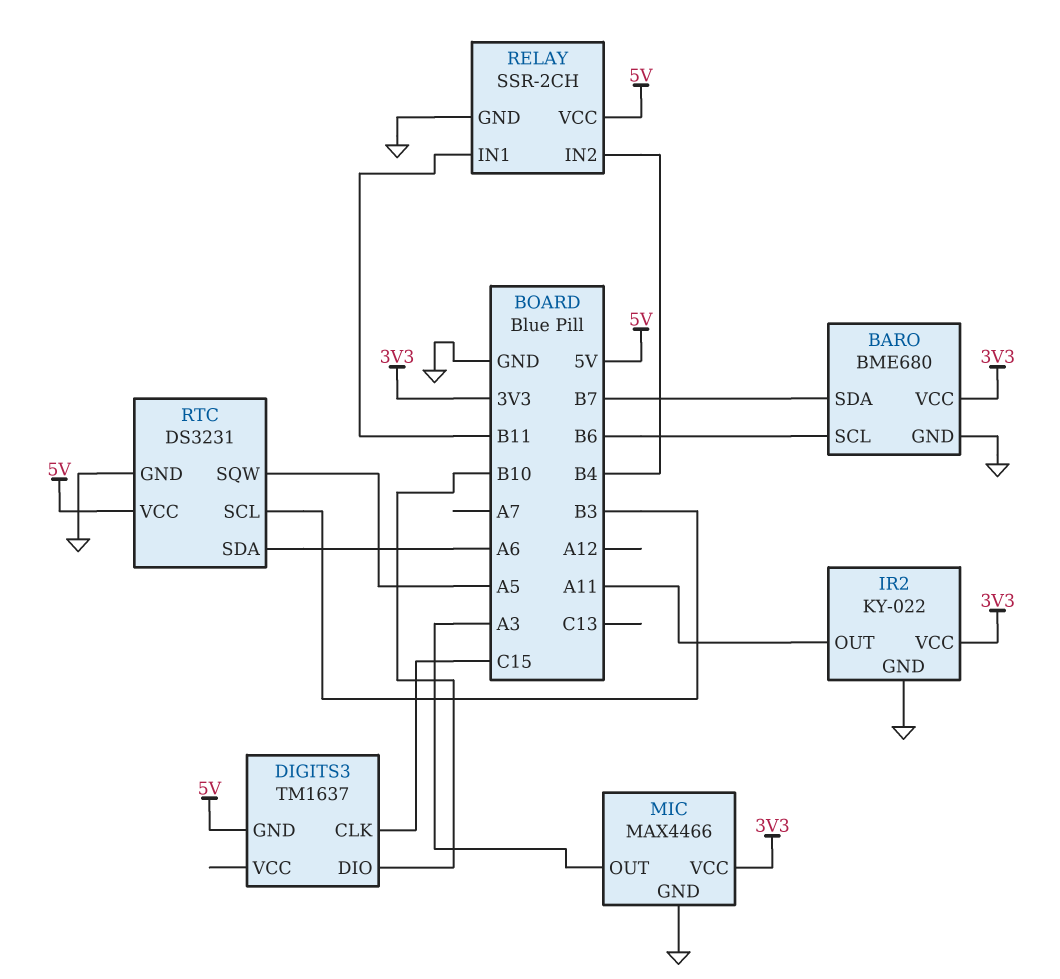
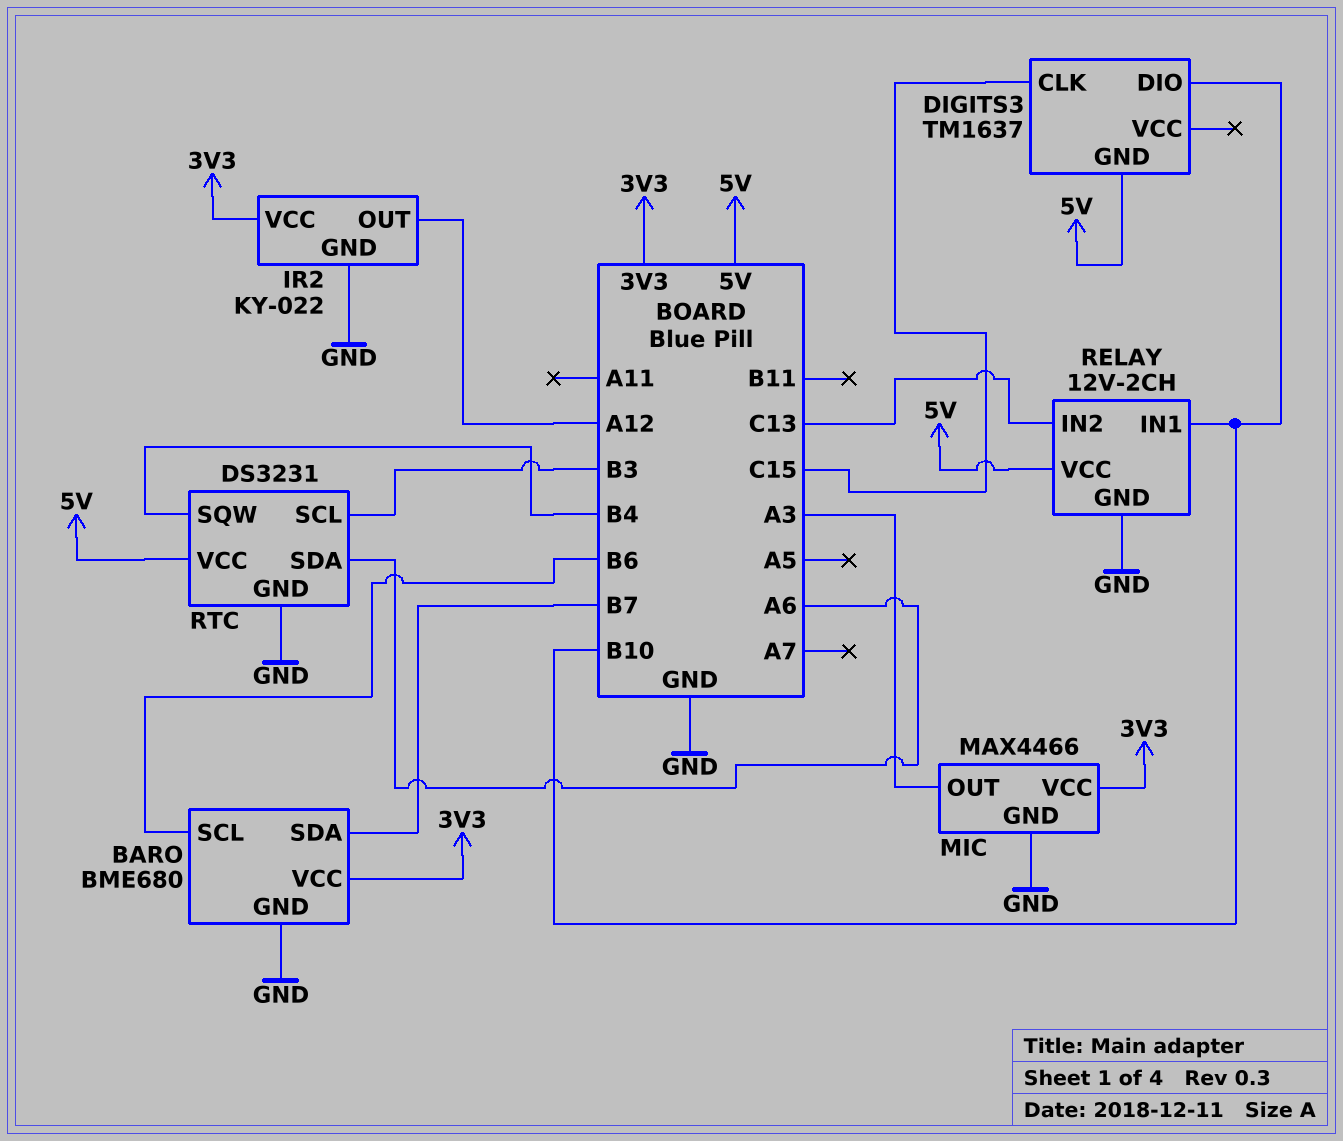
IR2 pin OUT: A11 -> A12
RELAY: SSR-2CH -> 12V-2CH
RELAY pin IN1: B11 -> B10
RELAY pin IN2: B4 -> C13
RTC pin SQW: A5 -> B4

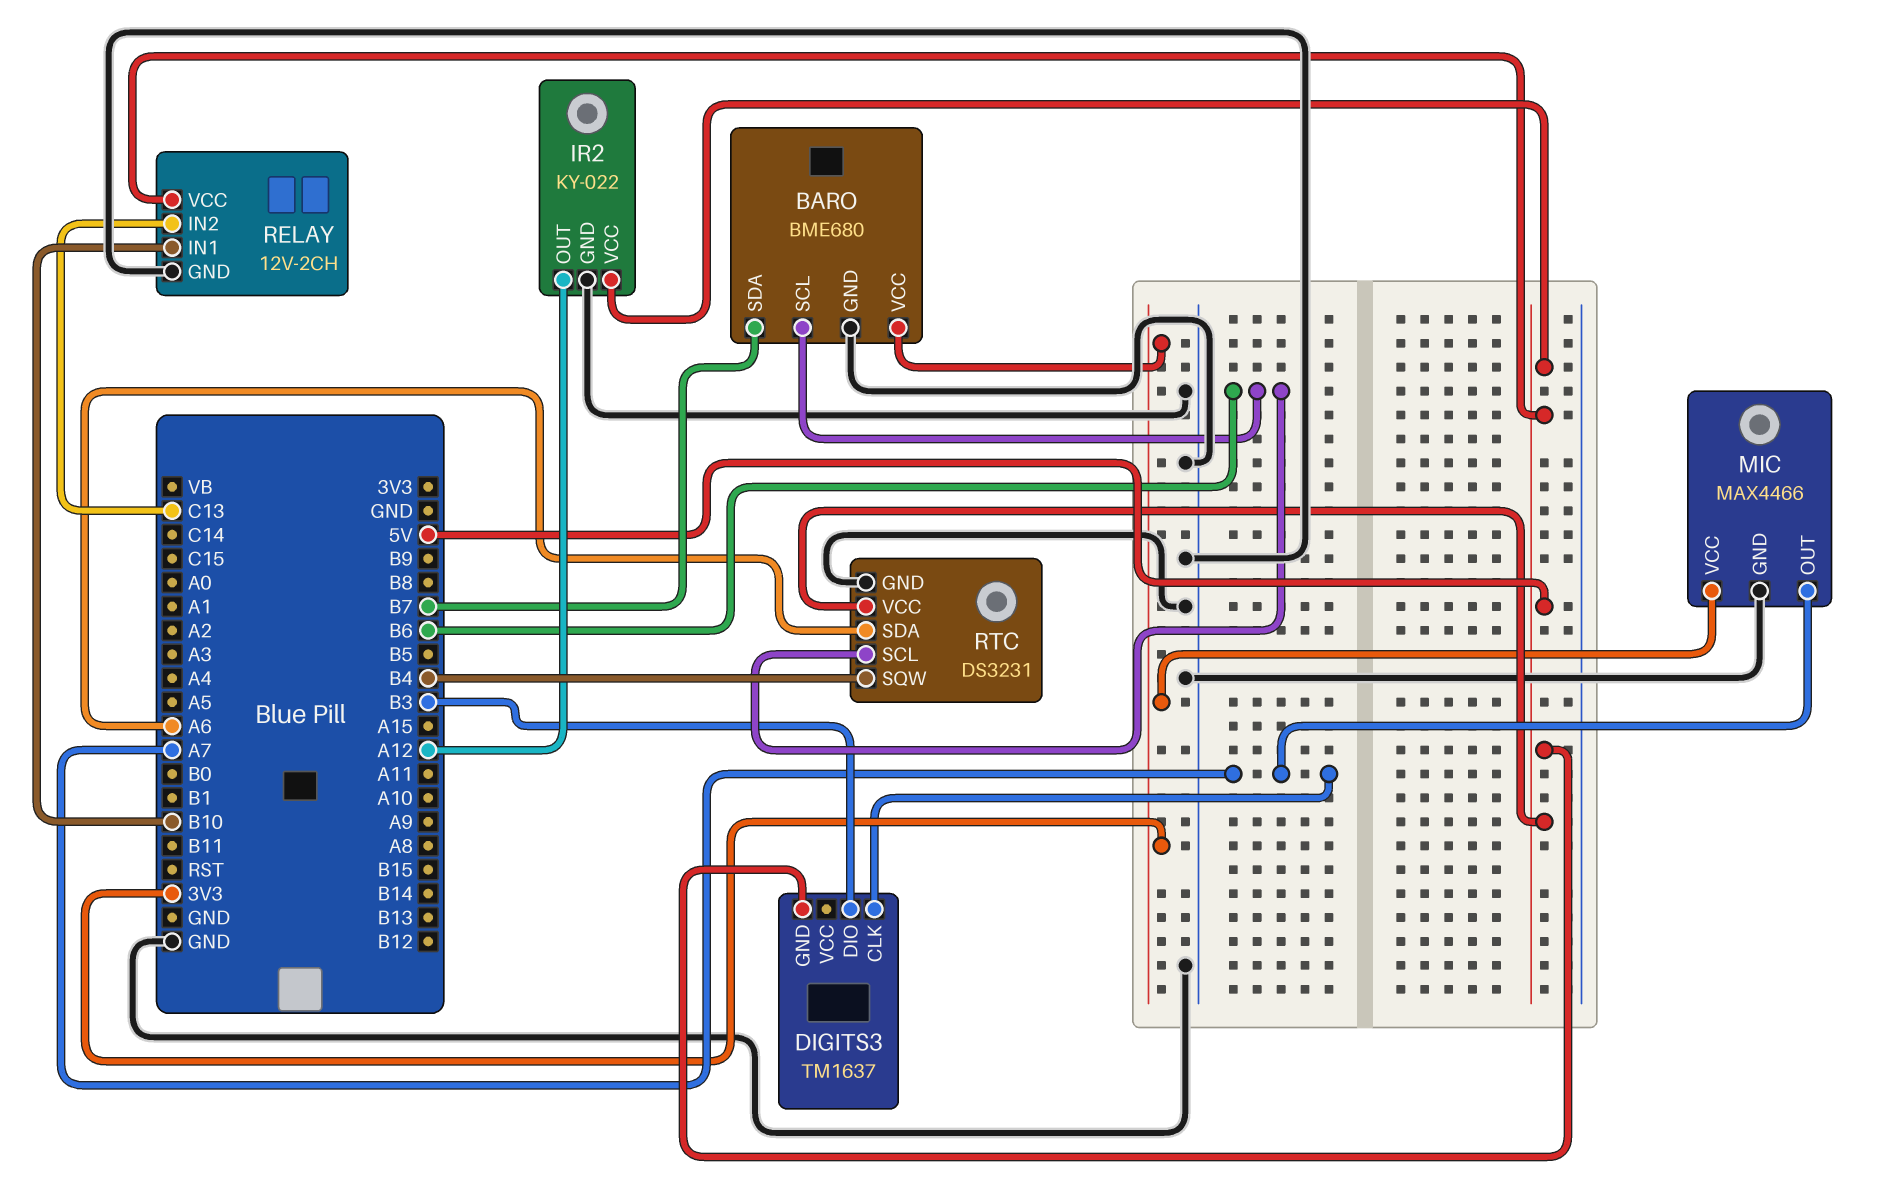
DIGITS3 pin CLK: C15 -> A7
DIGITS3 pin DIO: B10 -> B3
IR2 pin VCC: 3V3 -> 5V
MIC pin OUT: A3 -> A7
RTC pin SCL: B3 -> B6

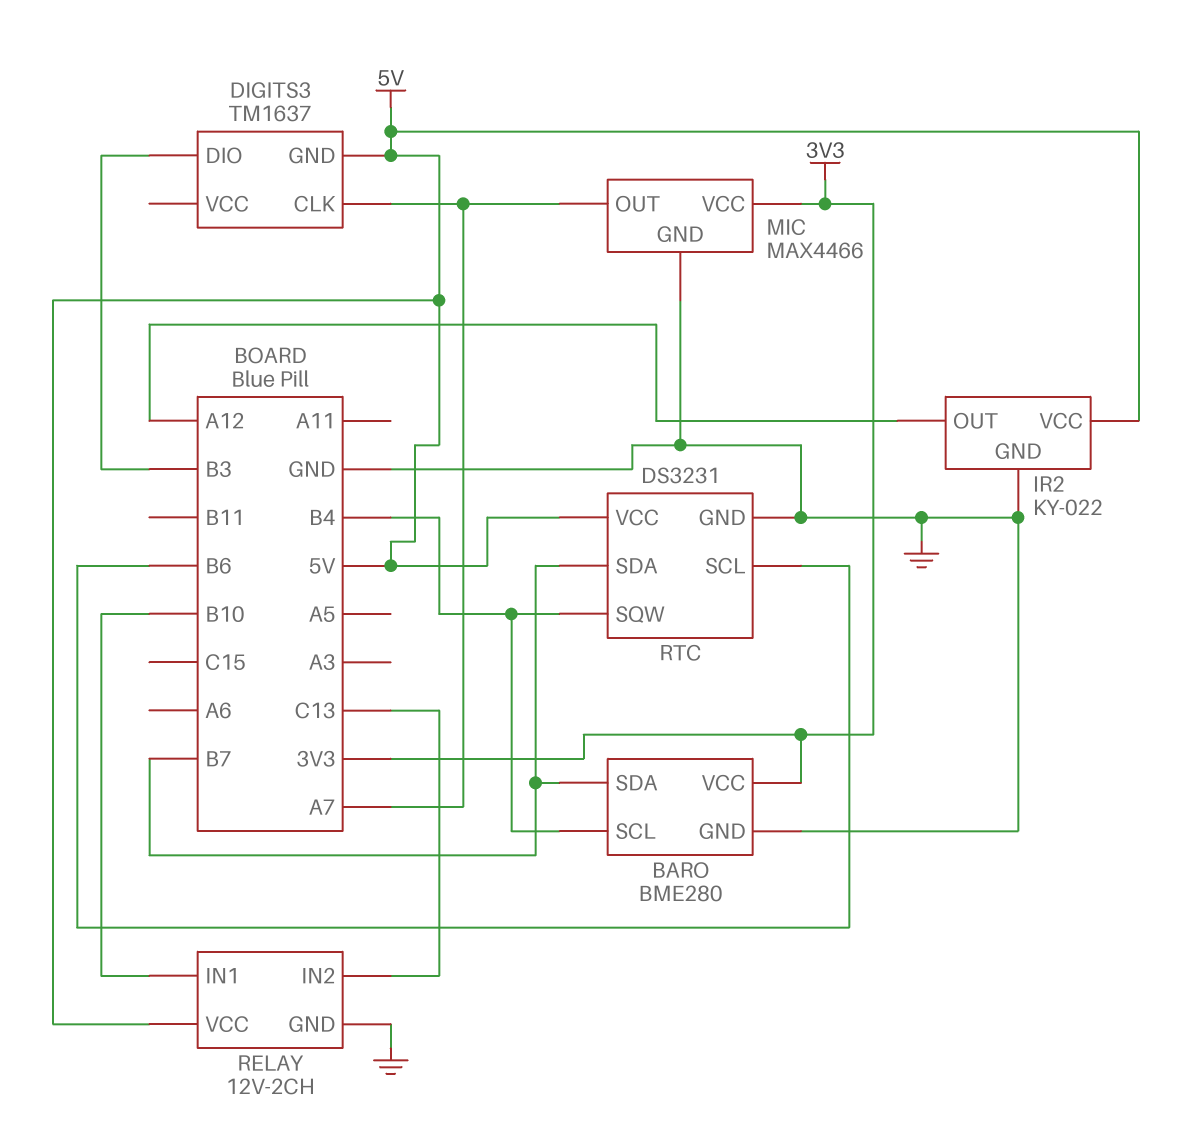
BARO: BME680 -> BME280
BARO pin SCL: B6 -> B4
RTC pin SDA: A6 -> B7

